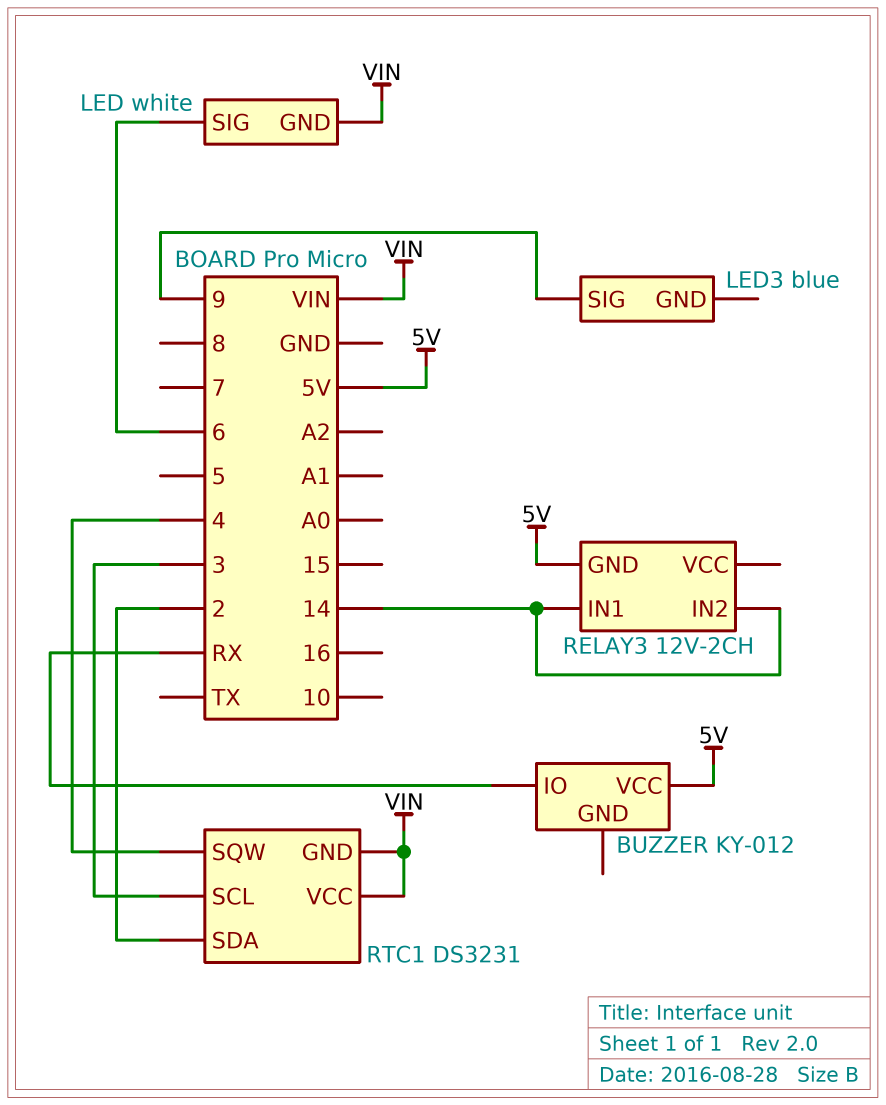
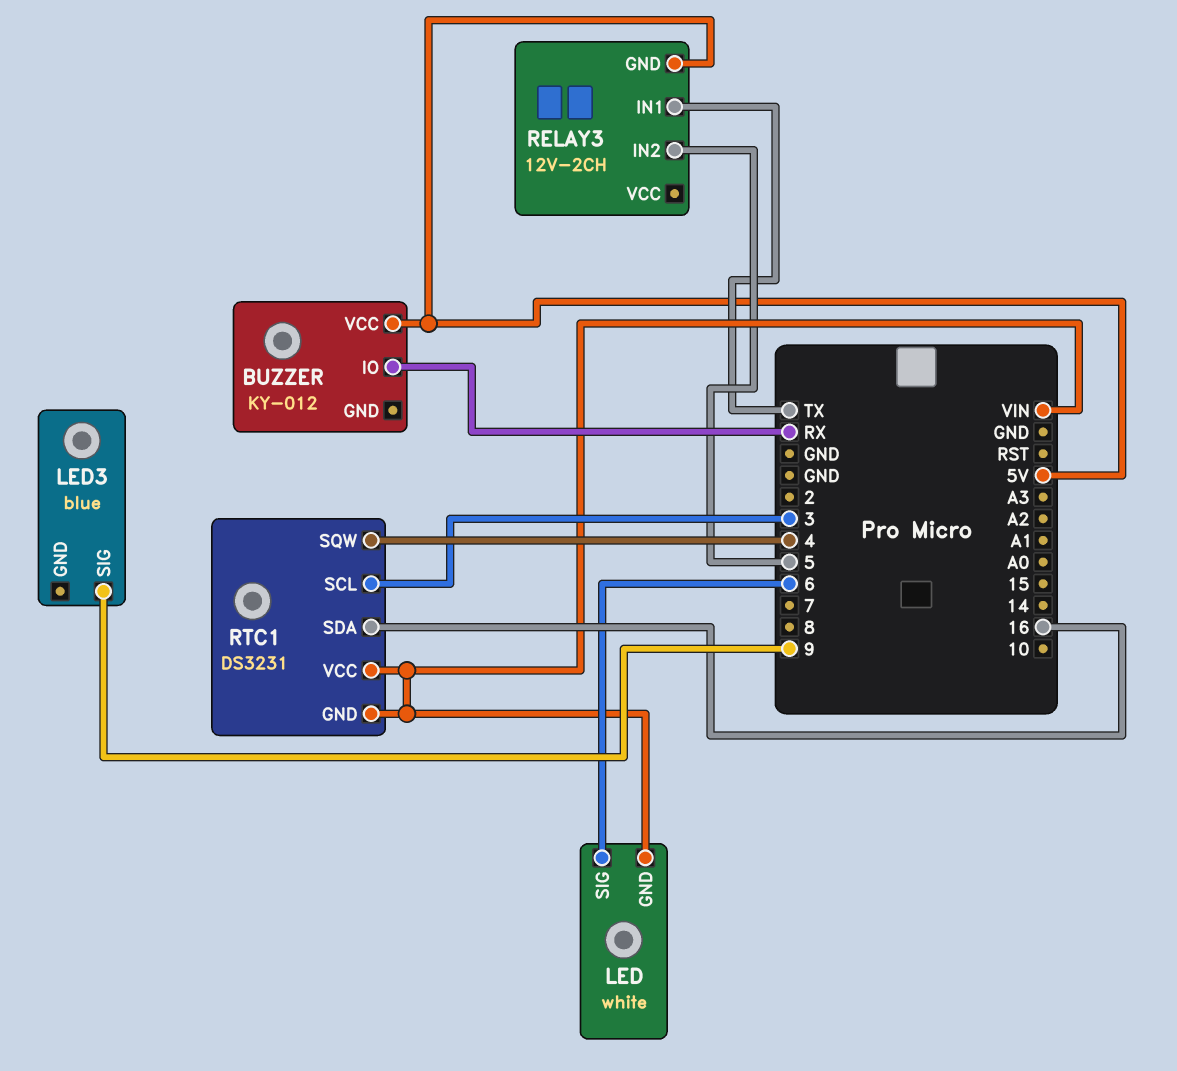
RELAY3 pin IN1: 14 -> TX
RELAY3 pin IN2: 14 -> 5
RTC1 pin SDA: 2 -> 16

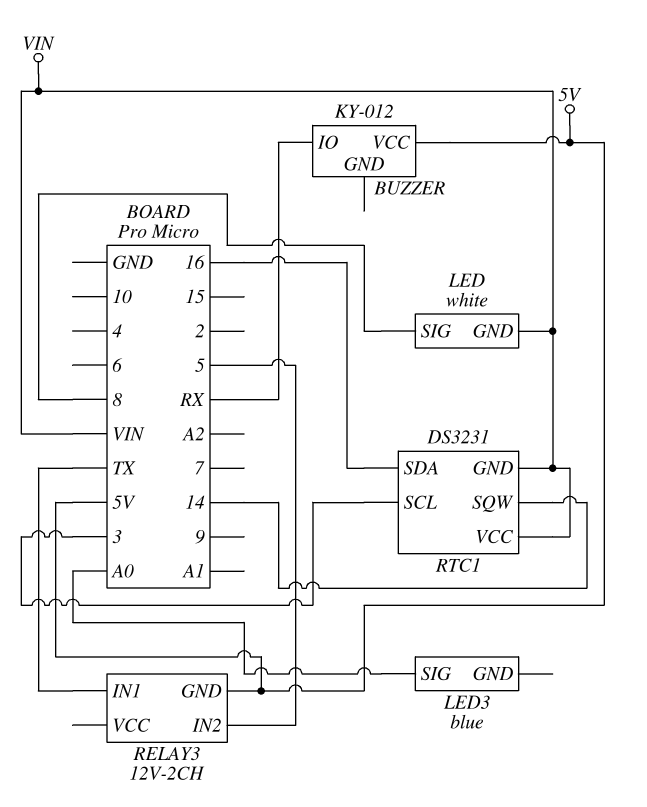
LED pin SIG: 6 -> 8
LED3 pin SIG: 9 -> A0
RTC1 pin SQW: 4 -> 14

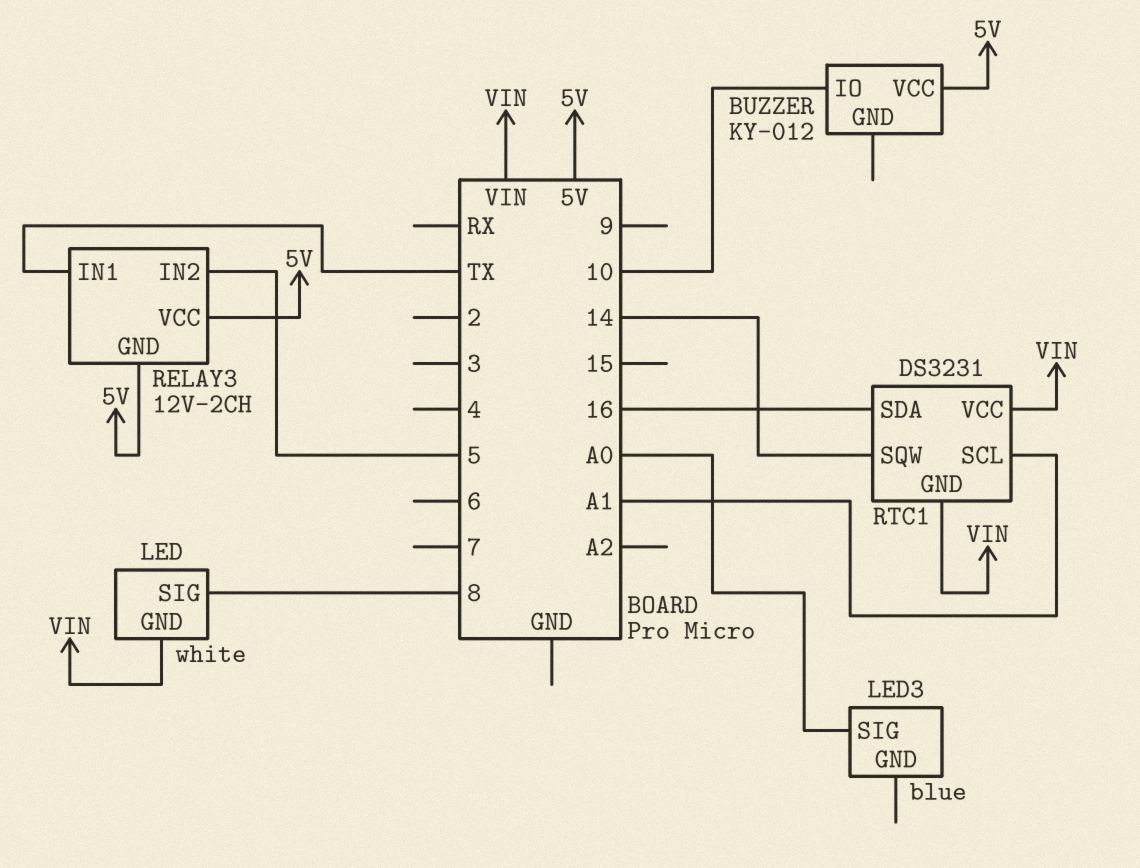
BUZZER pin IO: RX -> 10
RELAY3 pin VCC: none -> 5V
RTC1 pin SCL: 3 -> A1

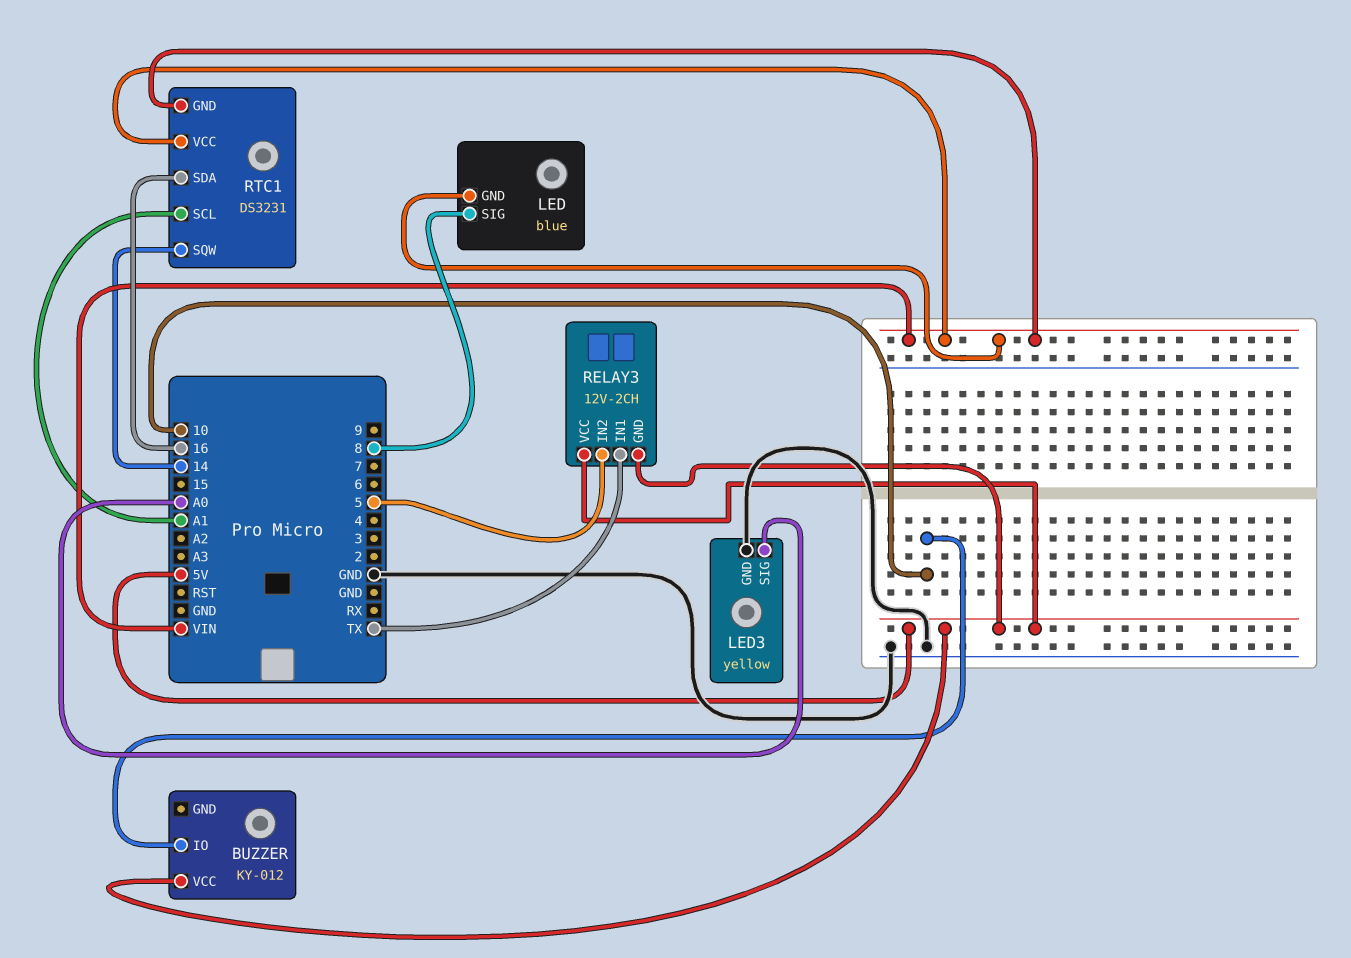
LED: white -> blue
LED3: blue -> yellow
LED3 pin GND: none -> GND

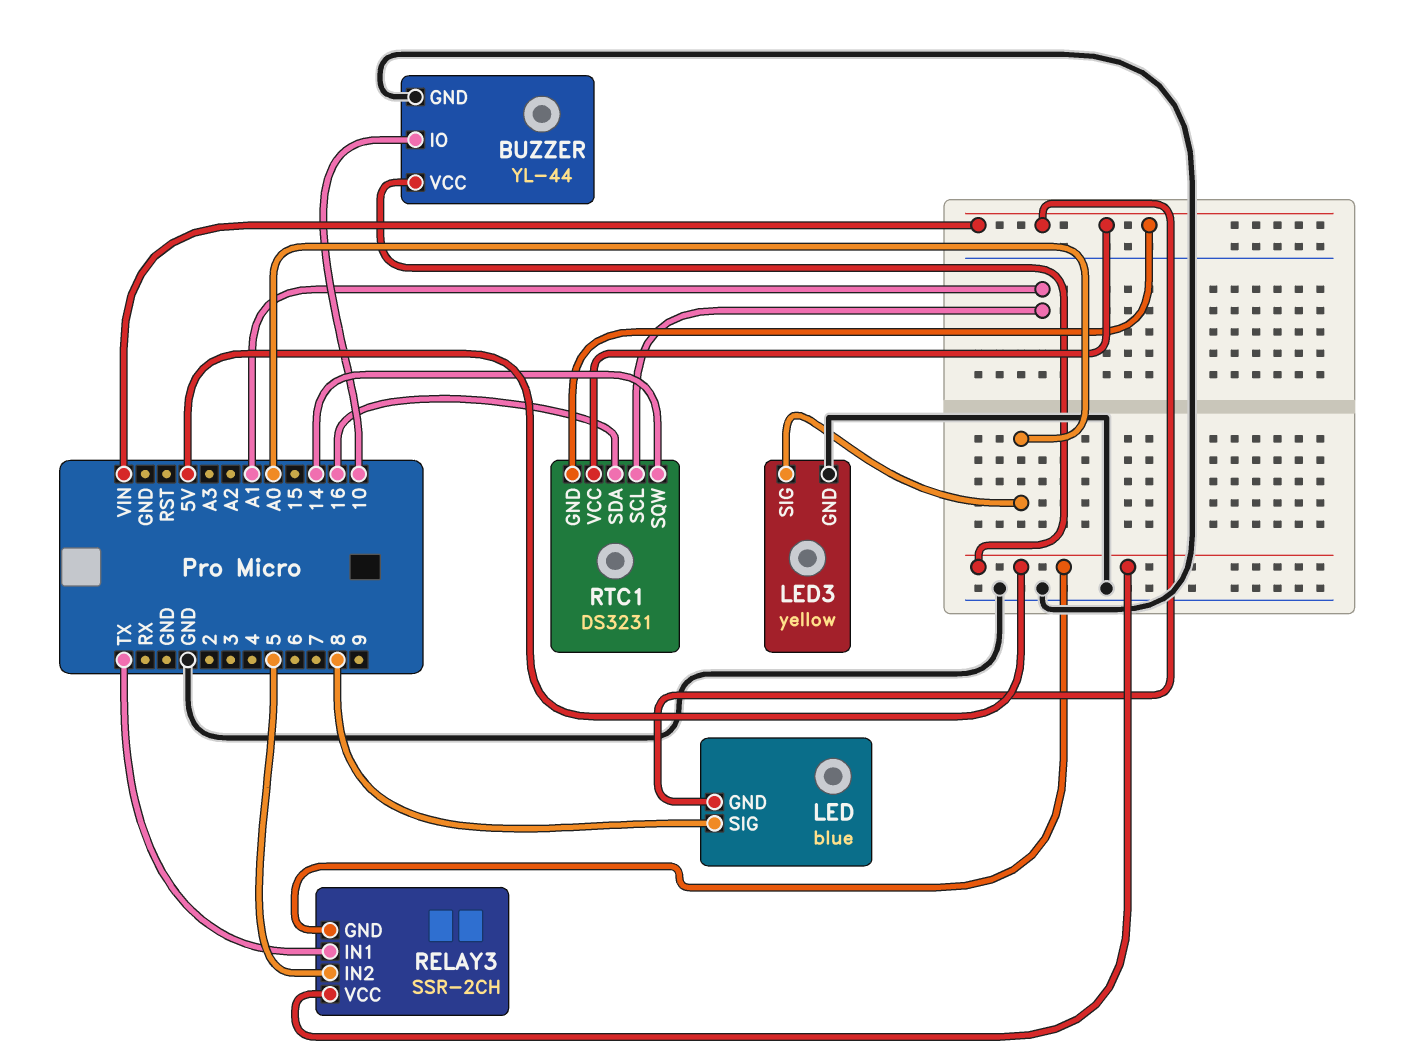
BUZZER: KY-012 -> YL-44
BUZZER pin GND: none -> GND
RELAY3: 12V-2CH -> SSR-2CH

